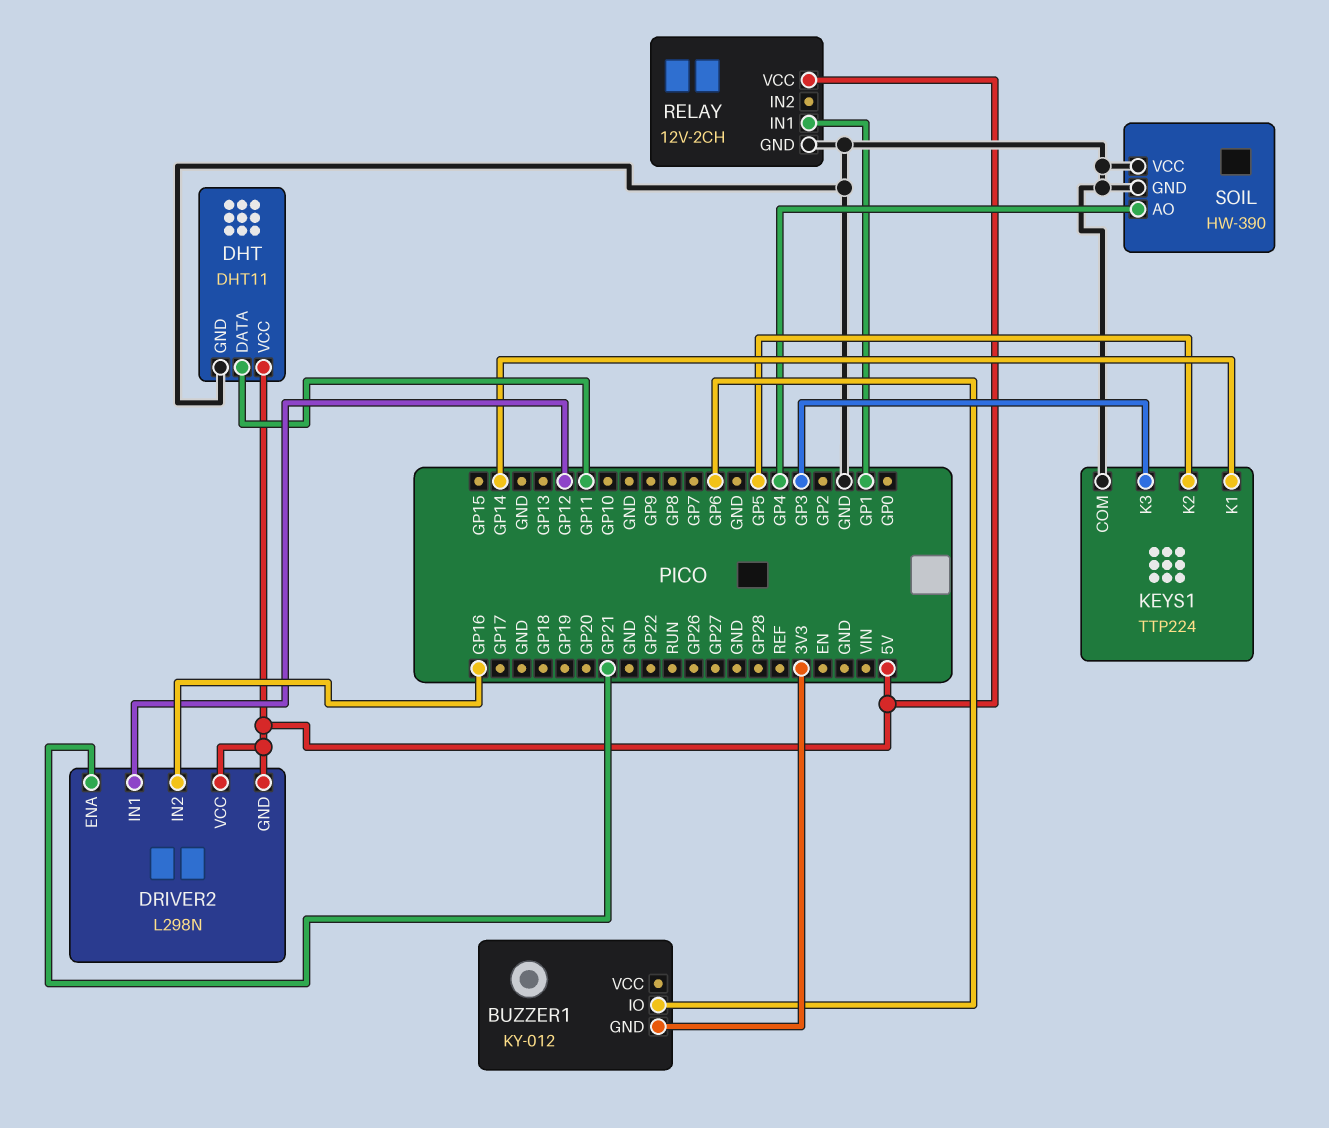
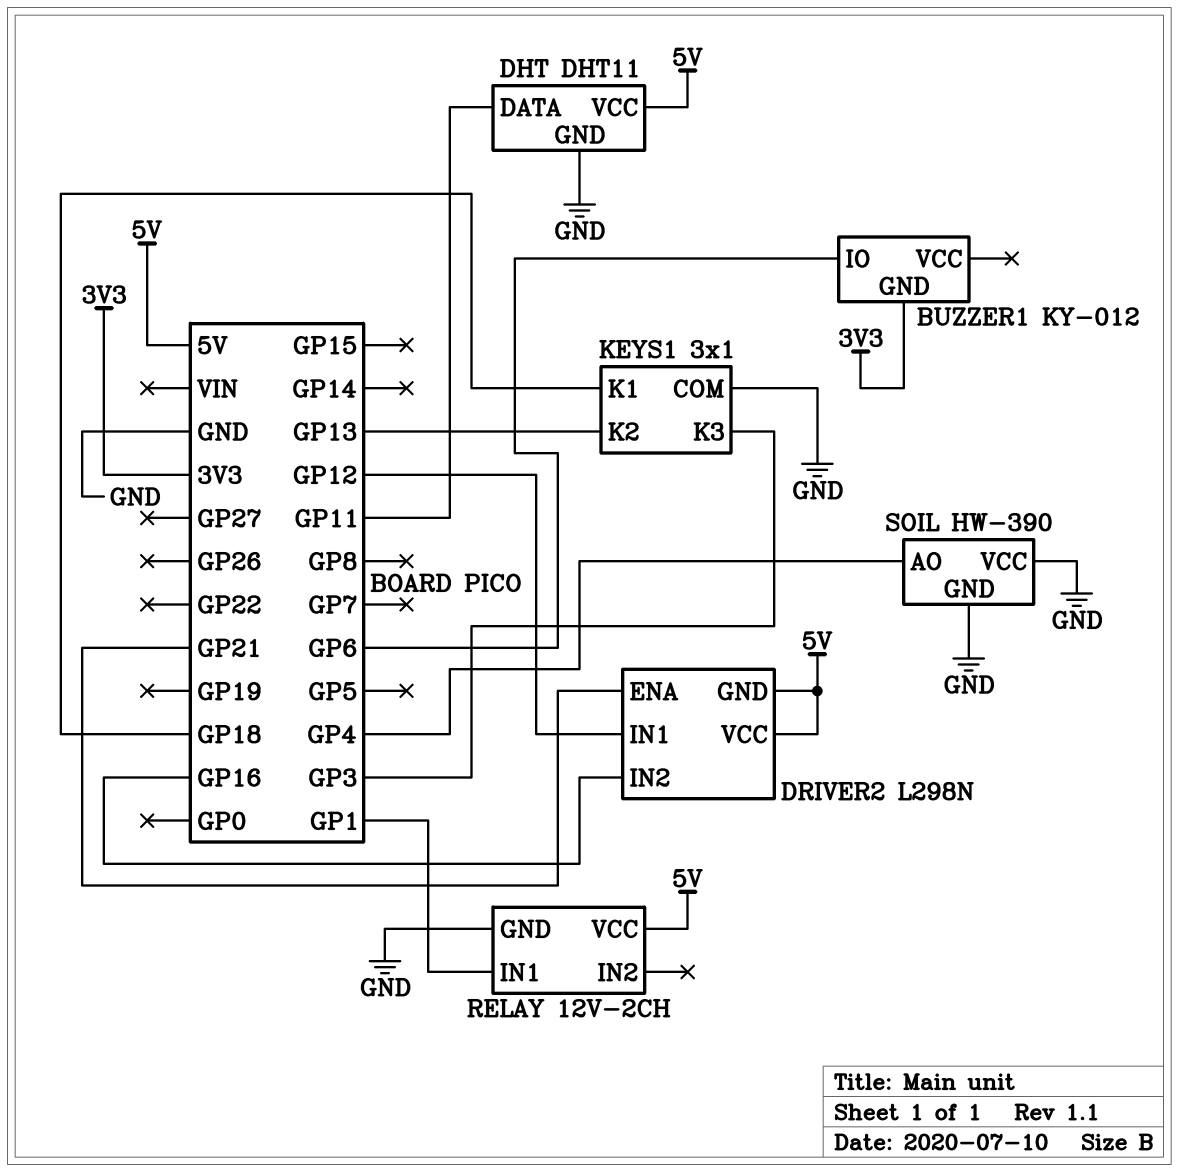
KEYS1: TTP224 -> 3x1
KEYS1 pin K1: GP14 -> GP18
KEYS1 pin K2: GP5 -> GP13

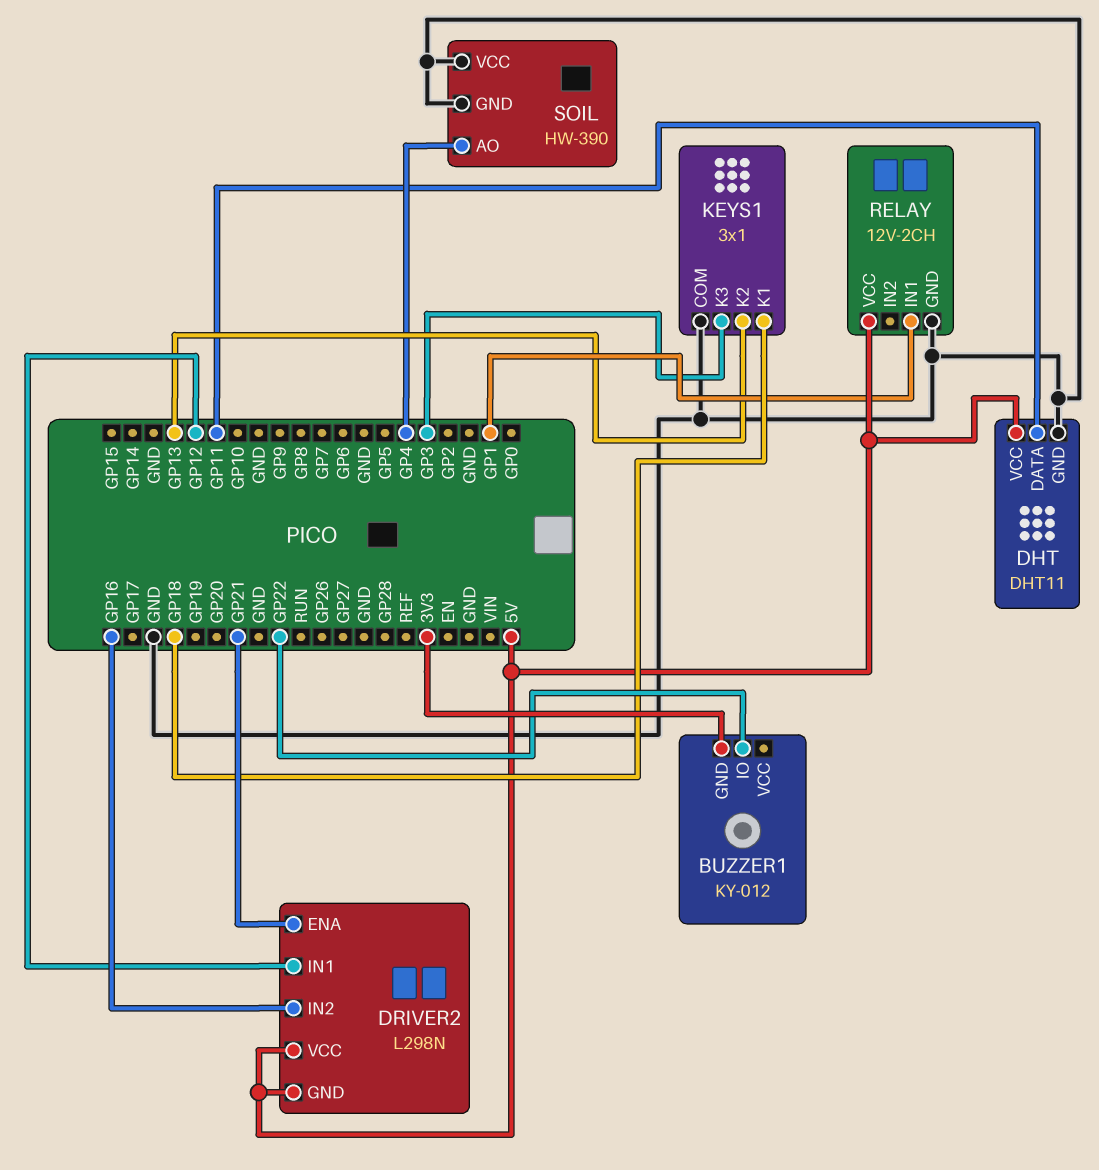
BUZZER1 pin IO: GP6 -> GP22

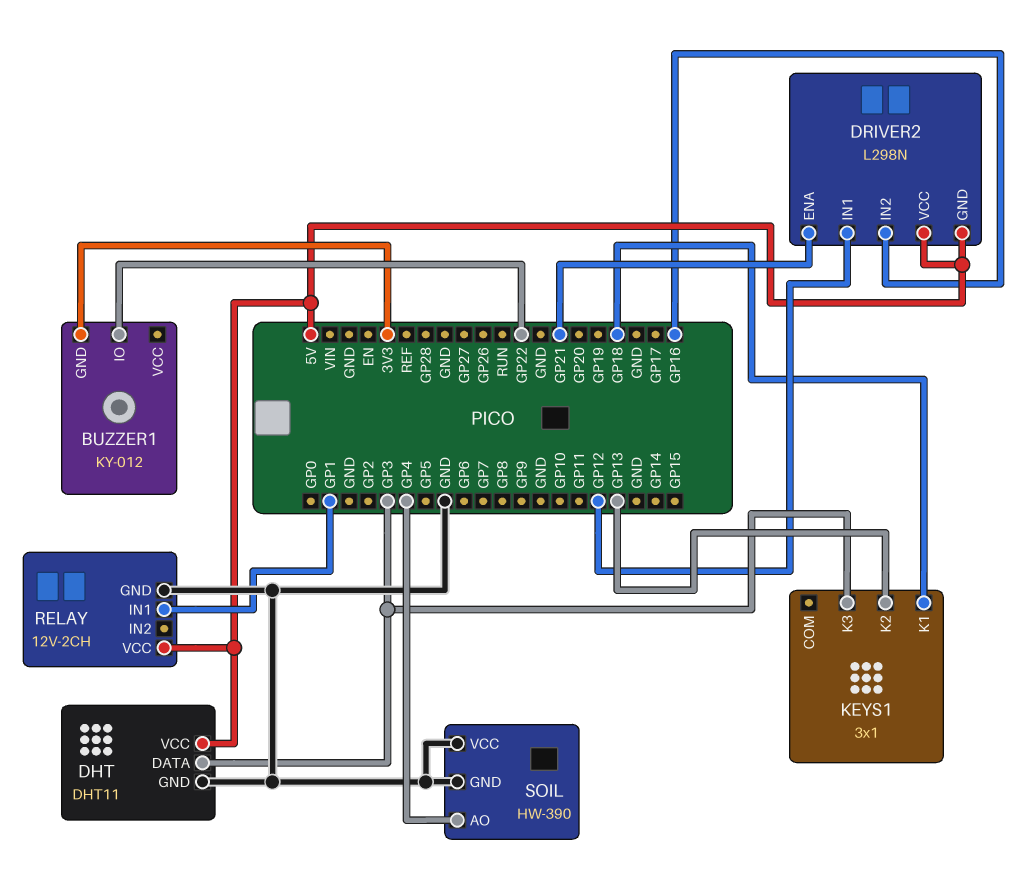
DHT pin DATA: GP11 -> GP3
KEYS1 pin COM: GND -> none

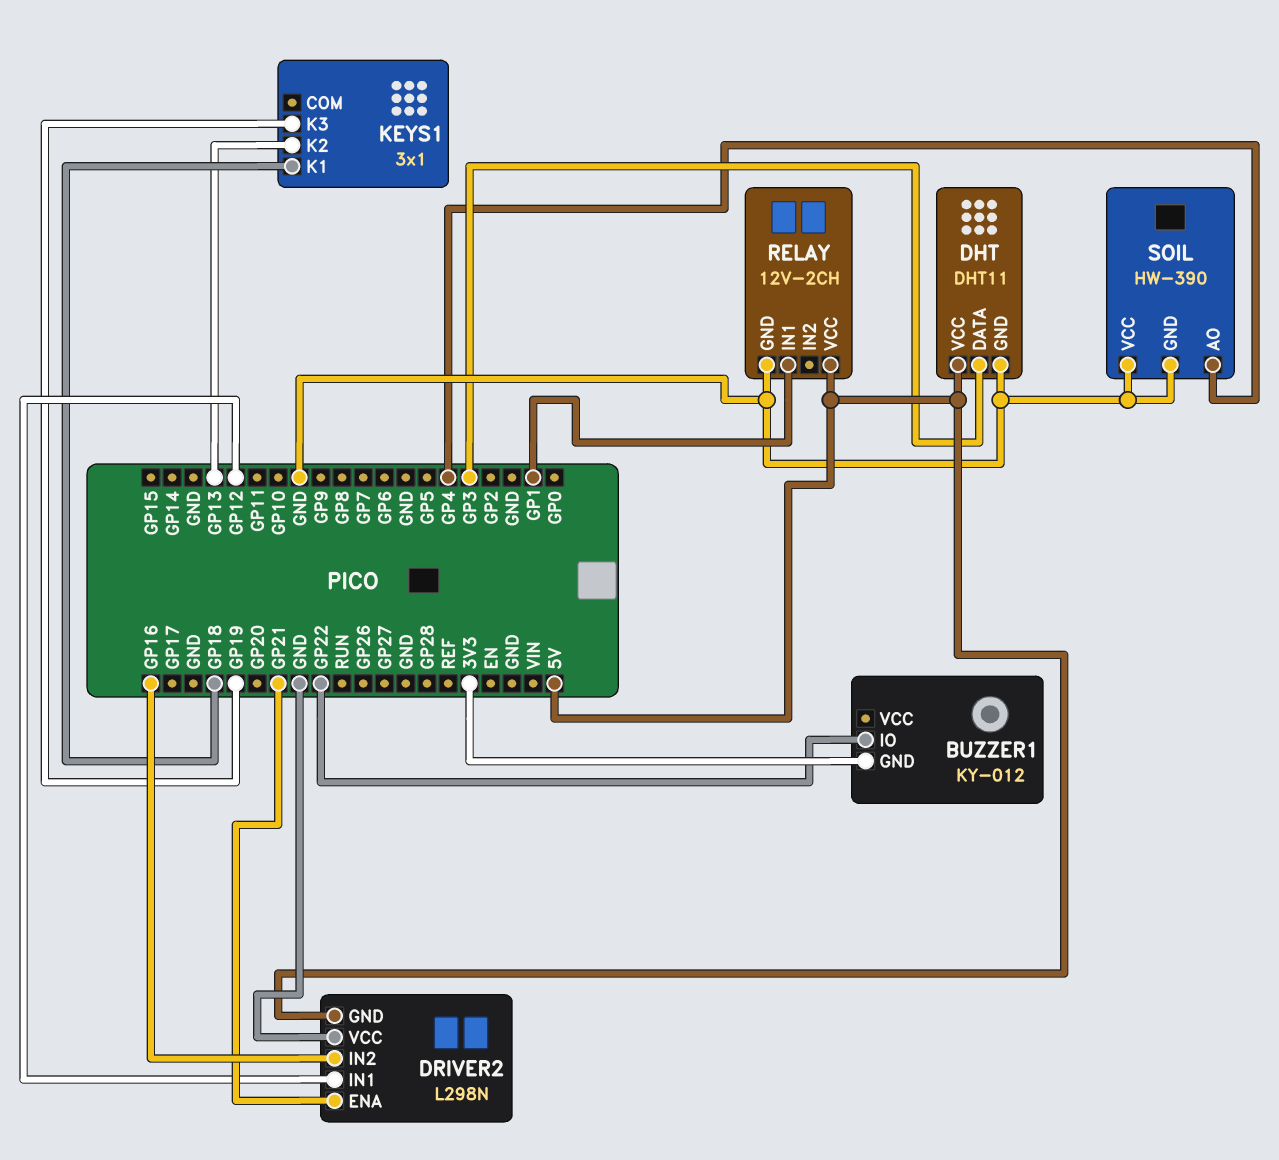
DRIVER2 pin VCC: 5V -> GND
KEYS1 pin K3: GP3 -> GP19

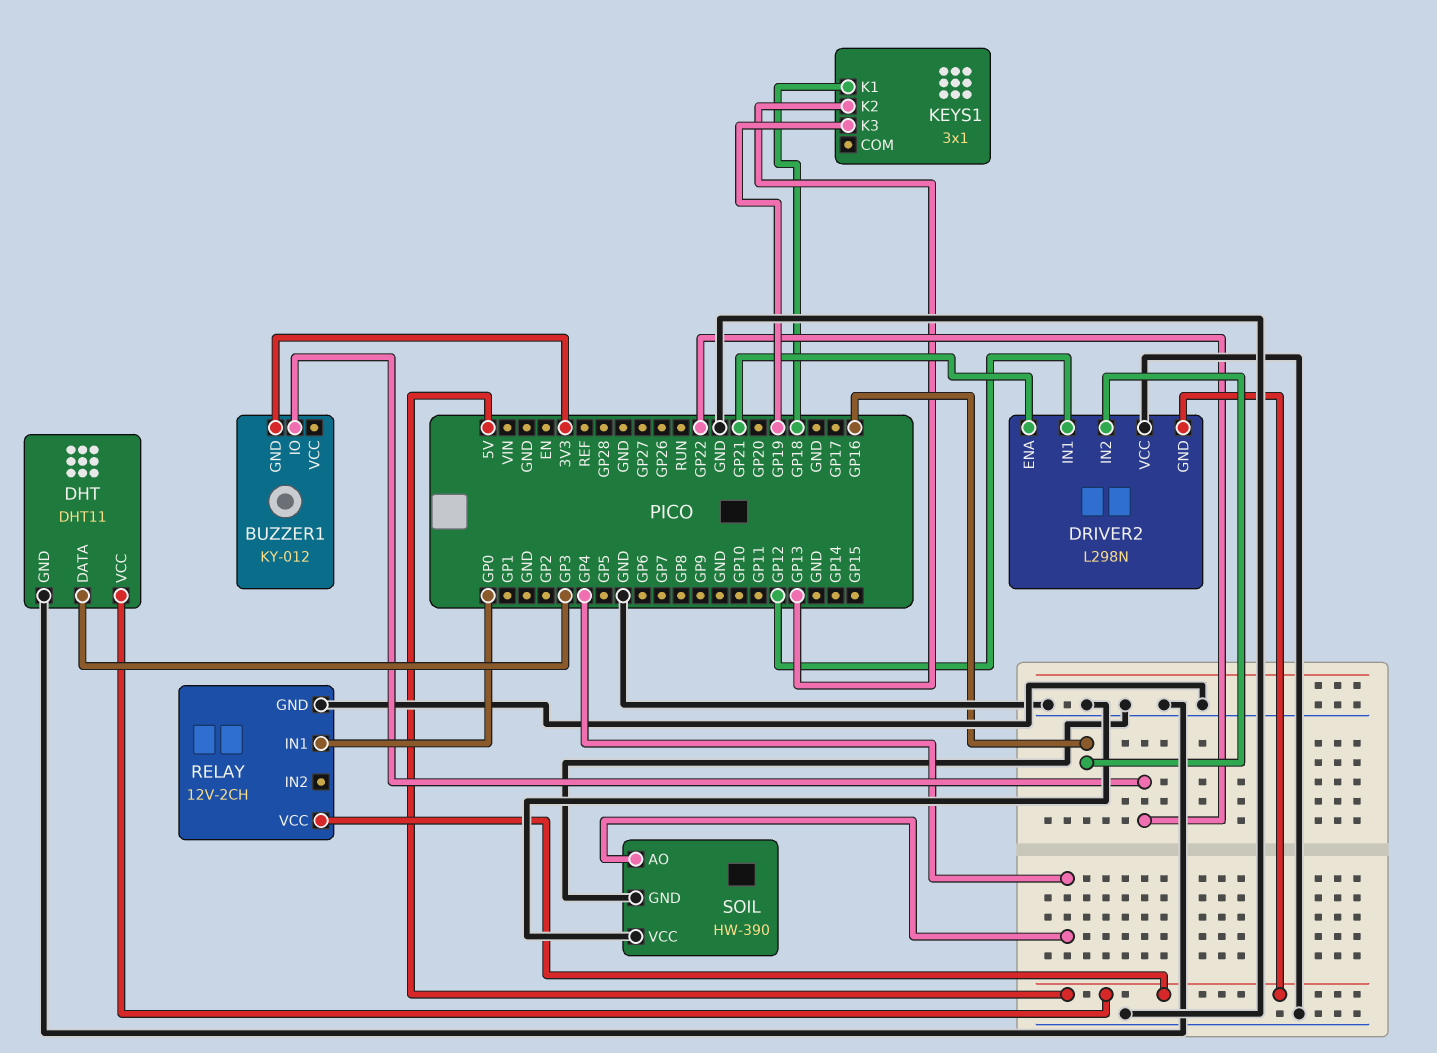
RELAY pin IN1: GP1 -> GP0

